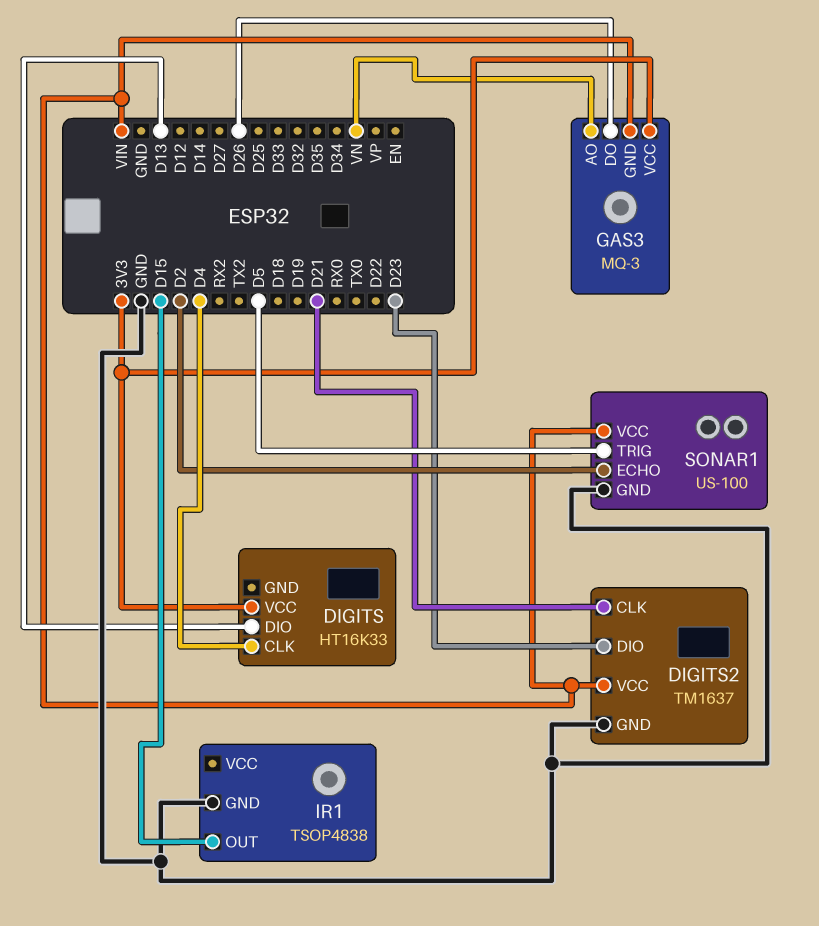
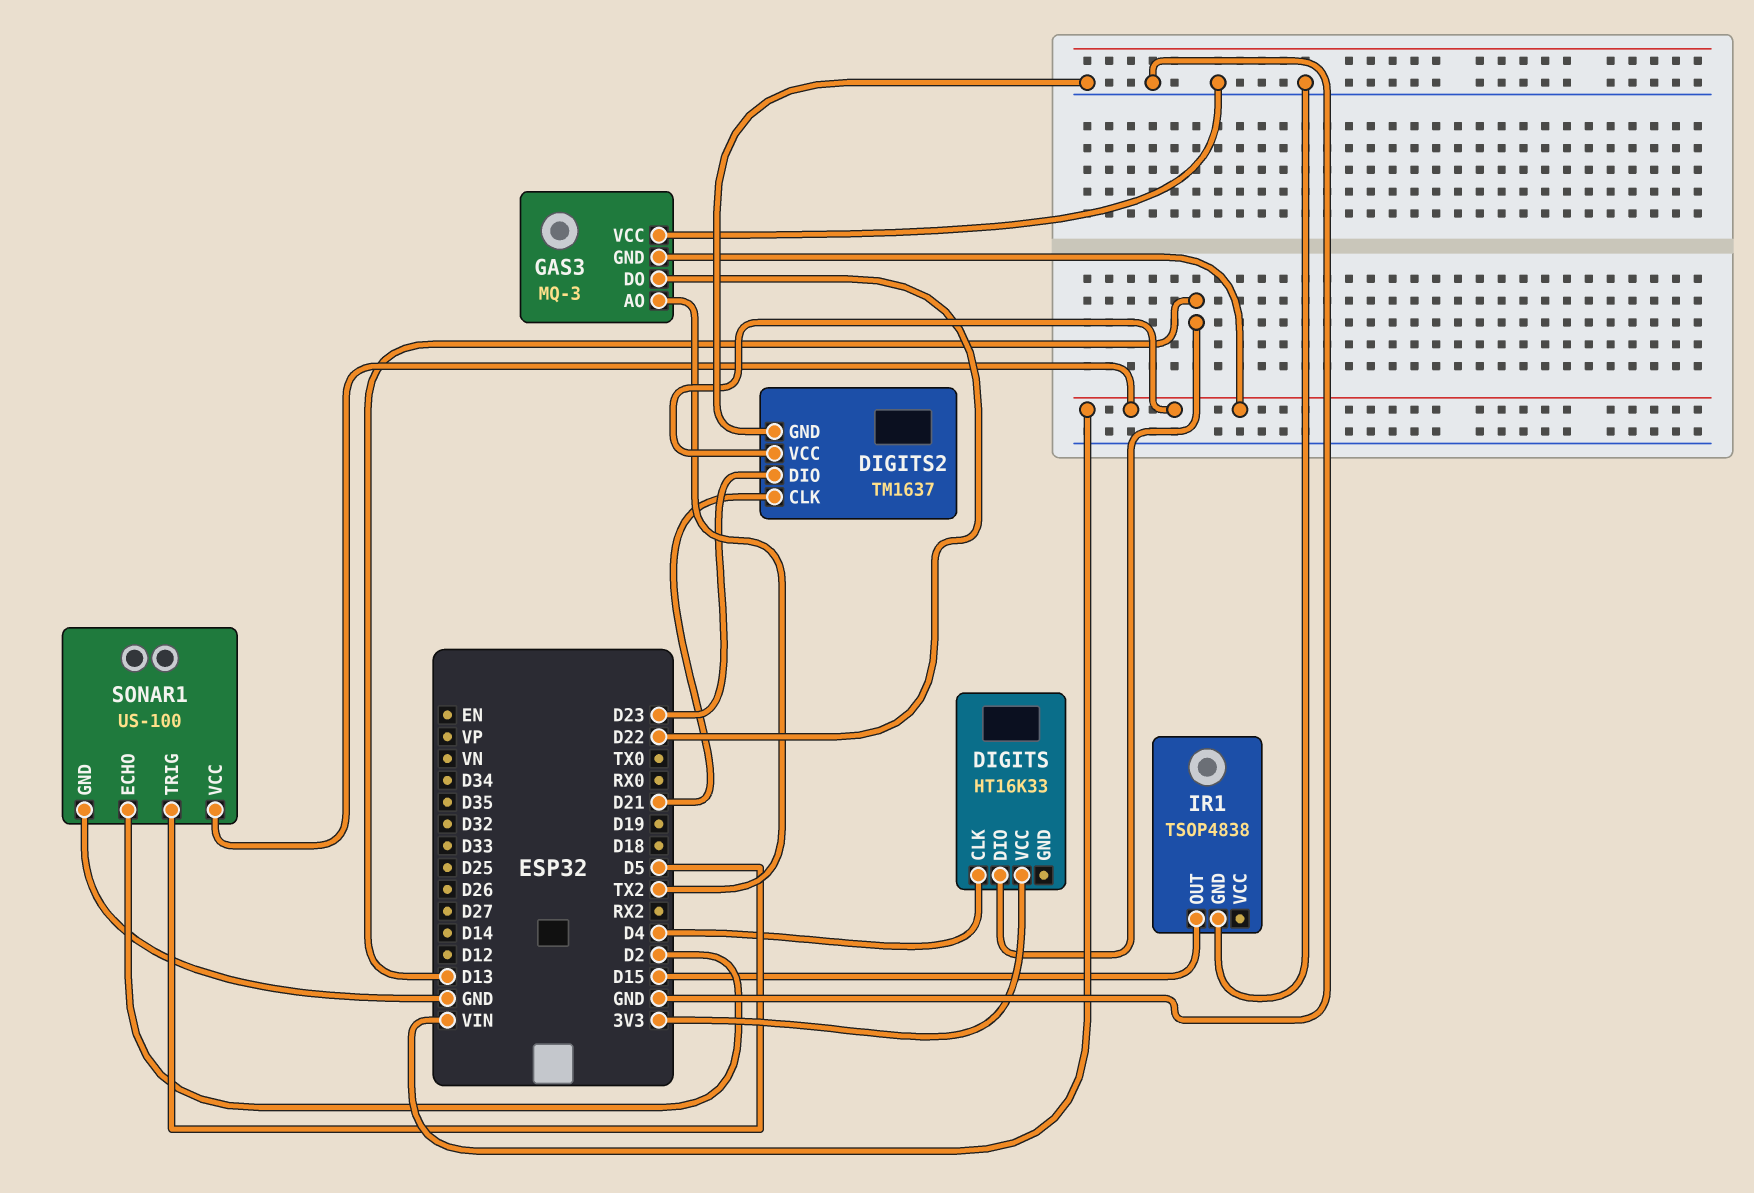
GAS3 pin AO: VN -> TX2
GAS3 pin DO: D26 -> D22
GAS3 pin VCC: 3V3 -> GND

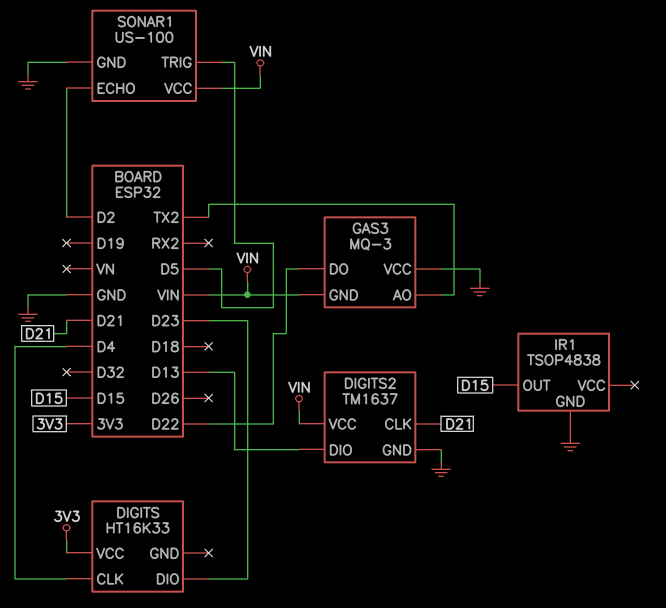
DIGITS pin DIO: D13 -> D23
DIGITS2 pin DIO: D23 -> D13

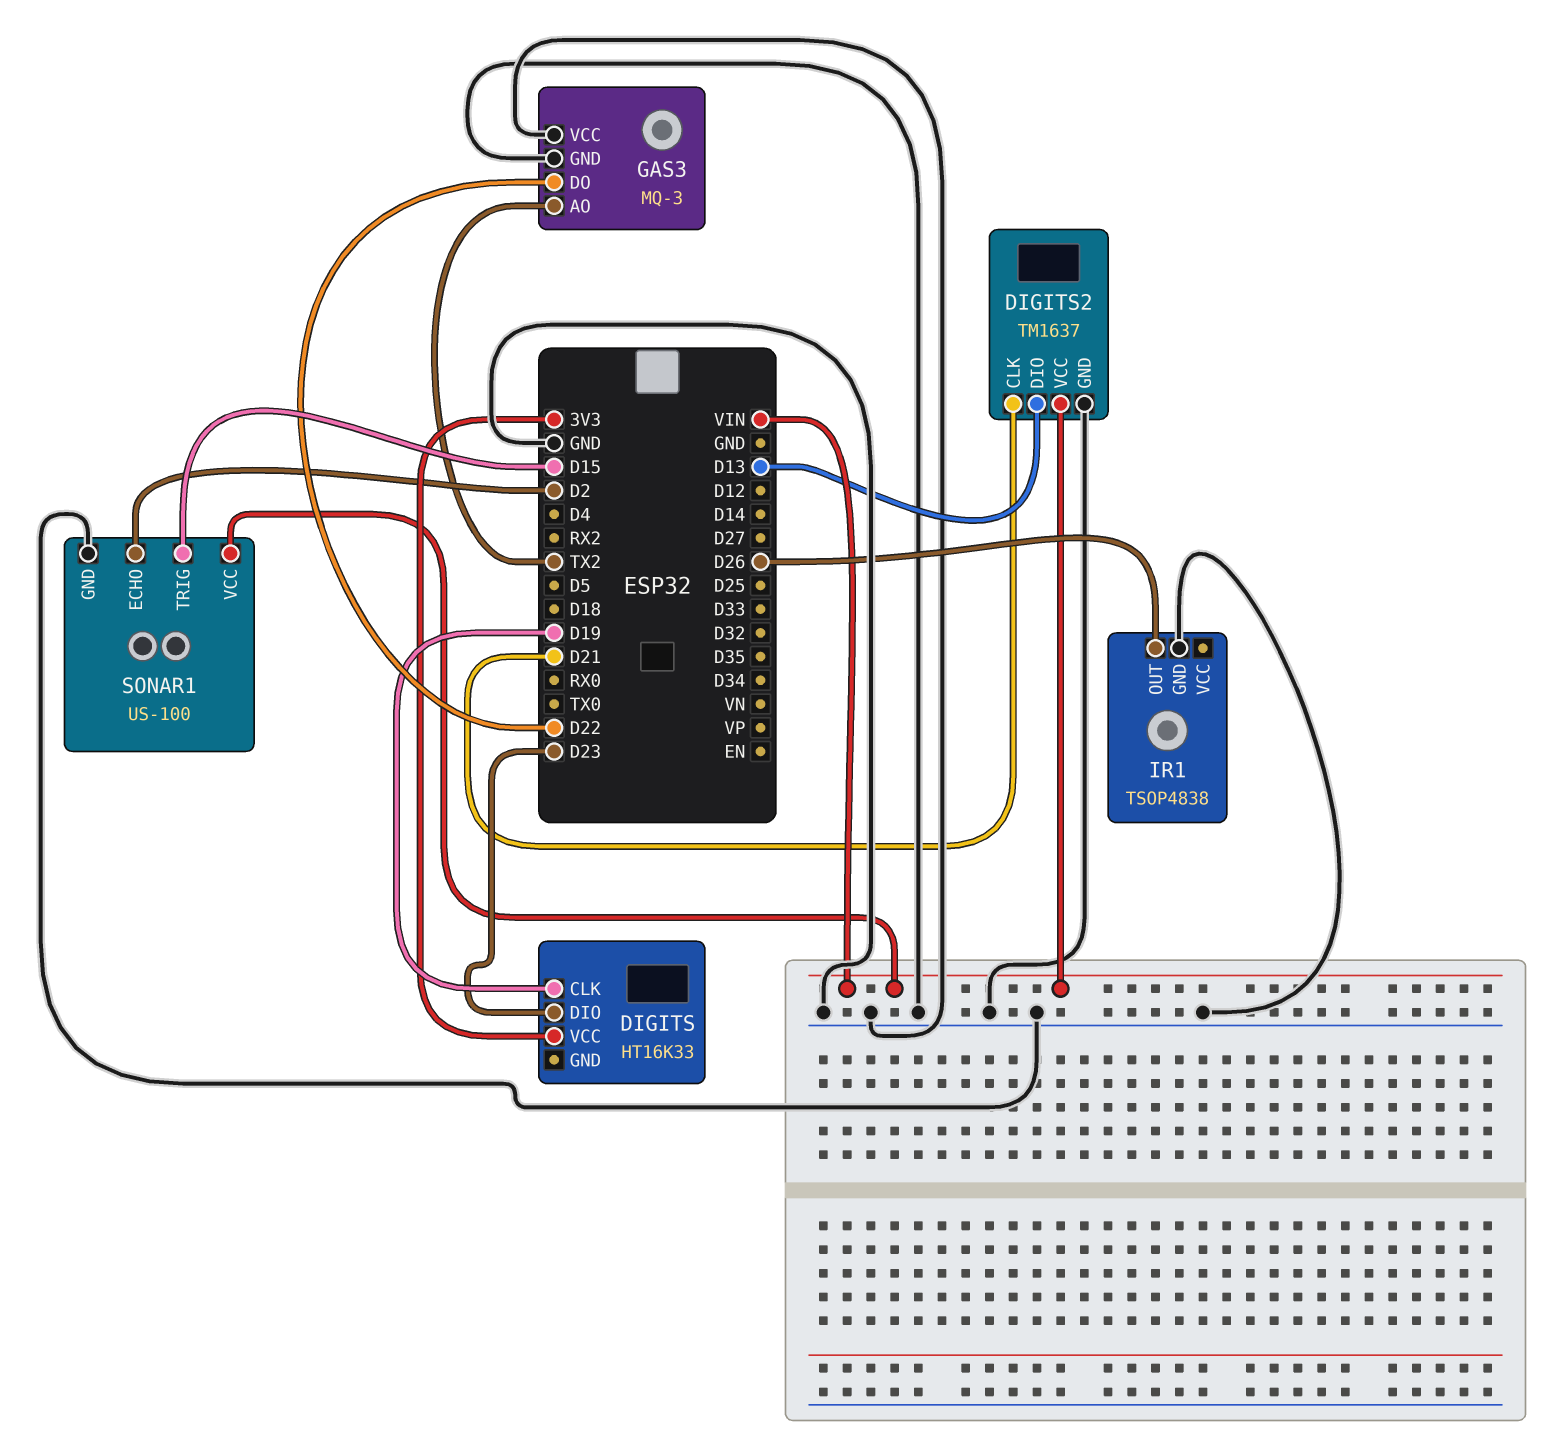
DIGITS pin CLK: D4 -> D19
GAS3 pin GND: VIN -> GND
IR1 pin OUT: D15 -> D26
SONAR1 pin TRIG: D5 -> D15

